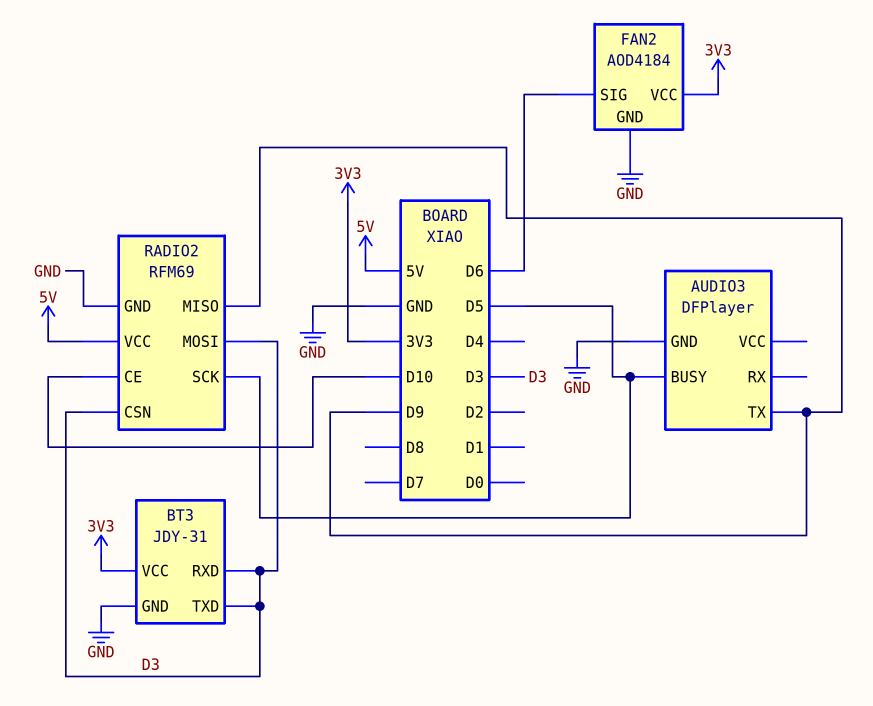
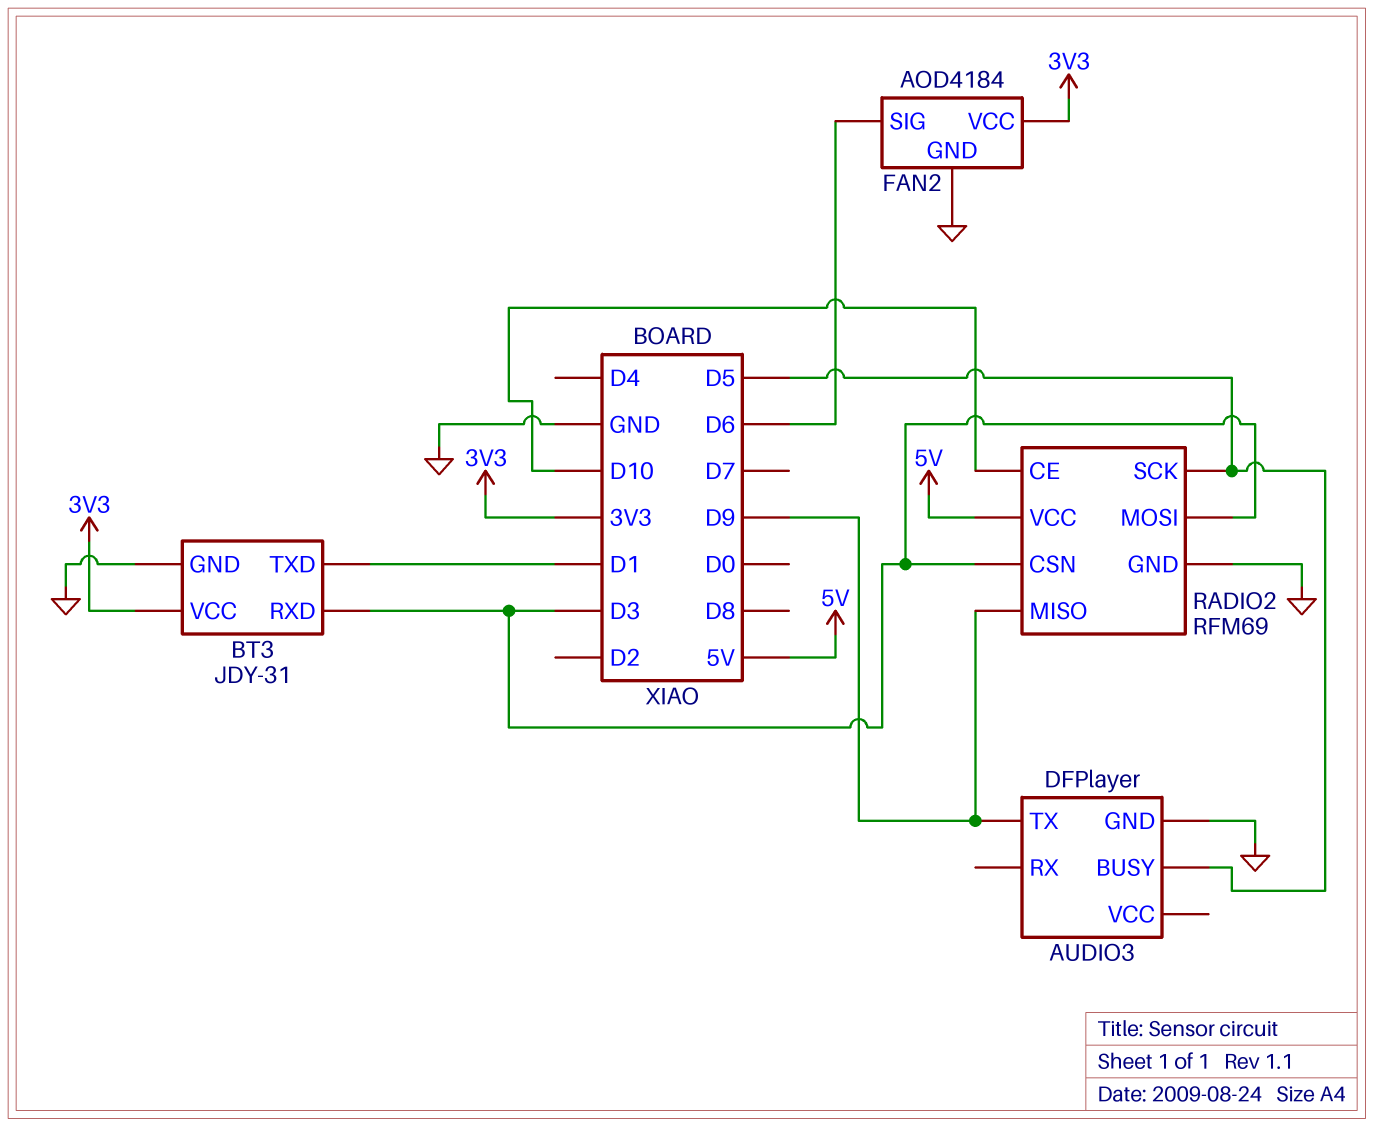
BT3 pin TXD: D3 -> D1

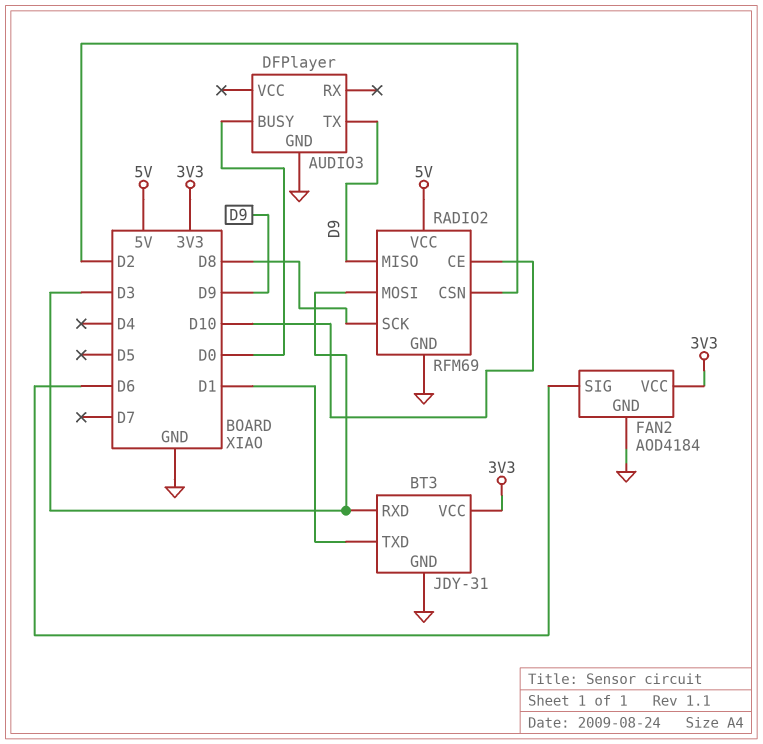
AUDIO3 pin BUSY: D5 -> D0
RADIO2 pin CSN: D3 -> D2
RADIO2 pin SCK: D5 -> D8

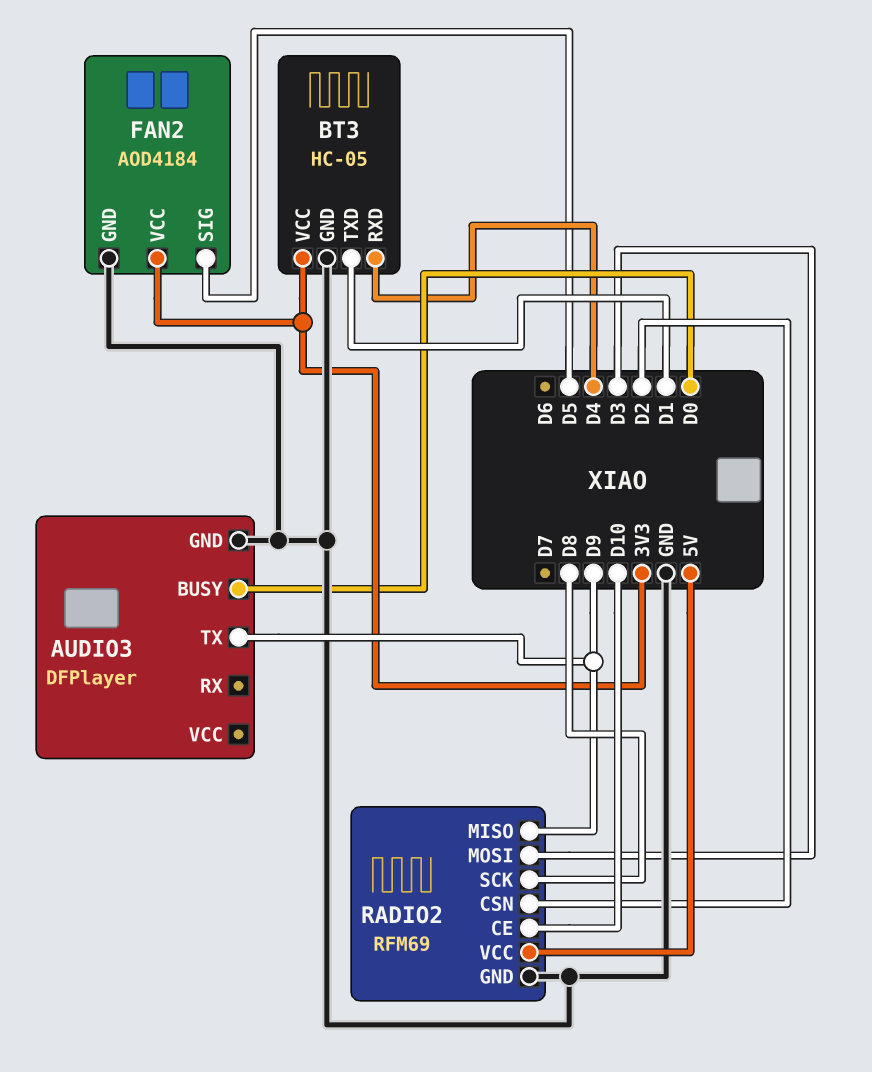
BT3: JDY-31 -> HC-05
BT3 pin RXD: D3 -> D4
FAN2 pin SIG: D6 -> D5

